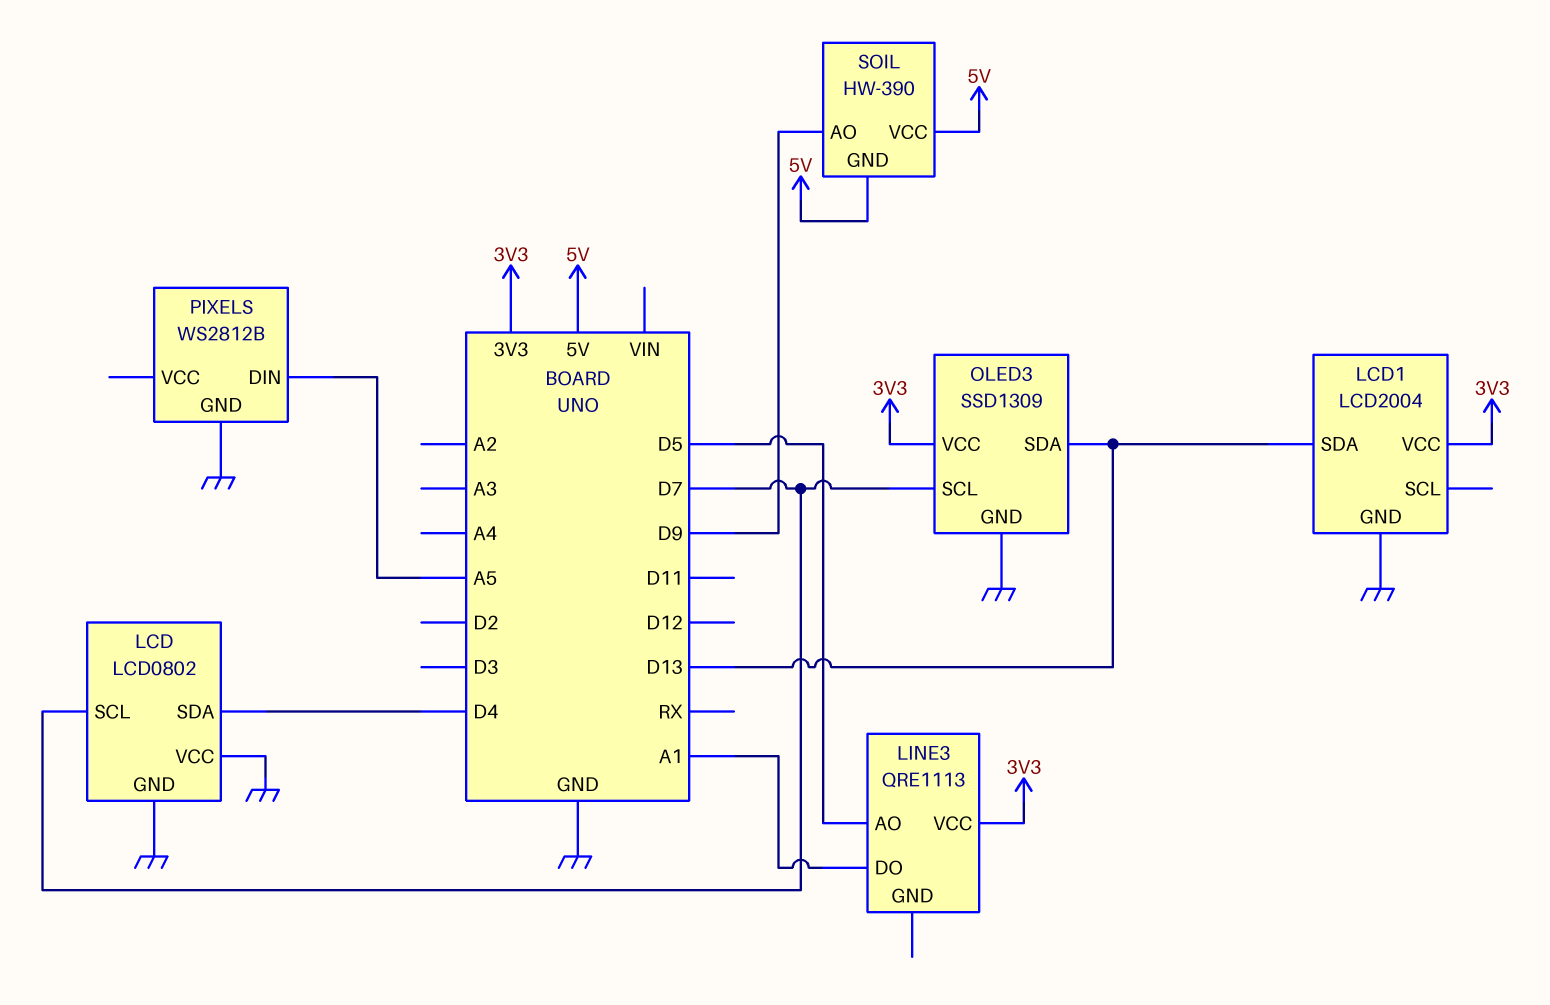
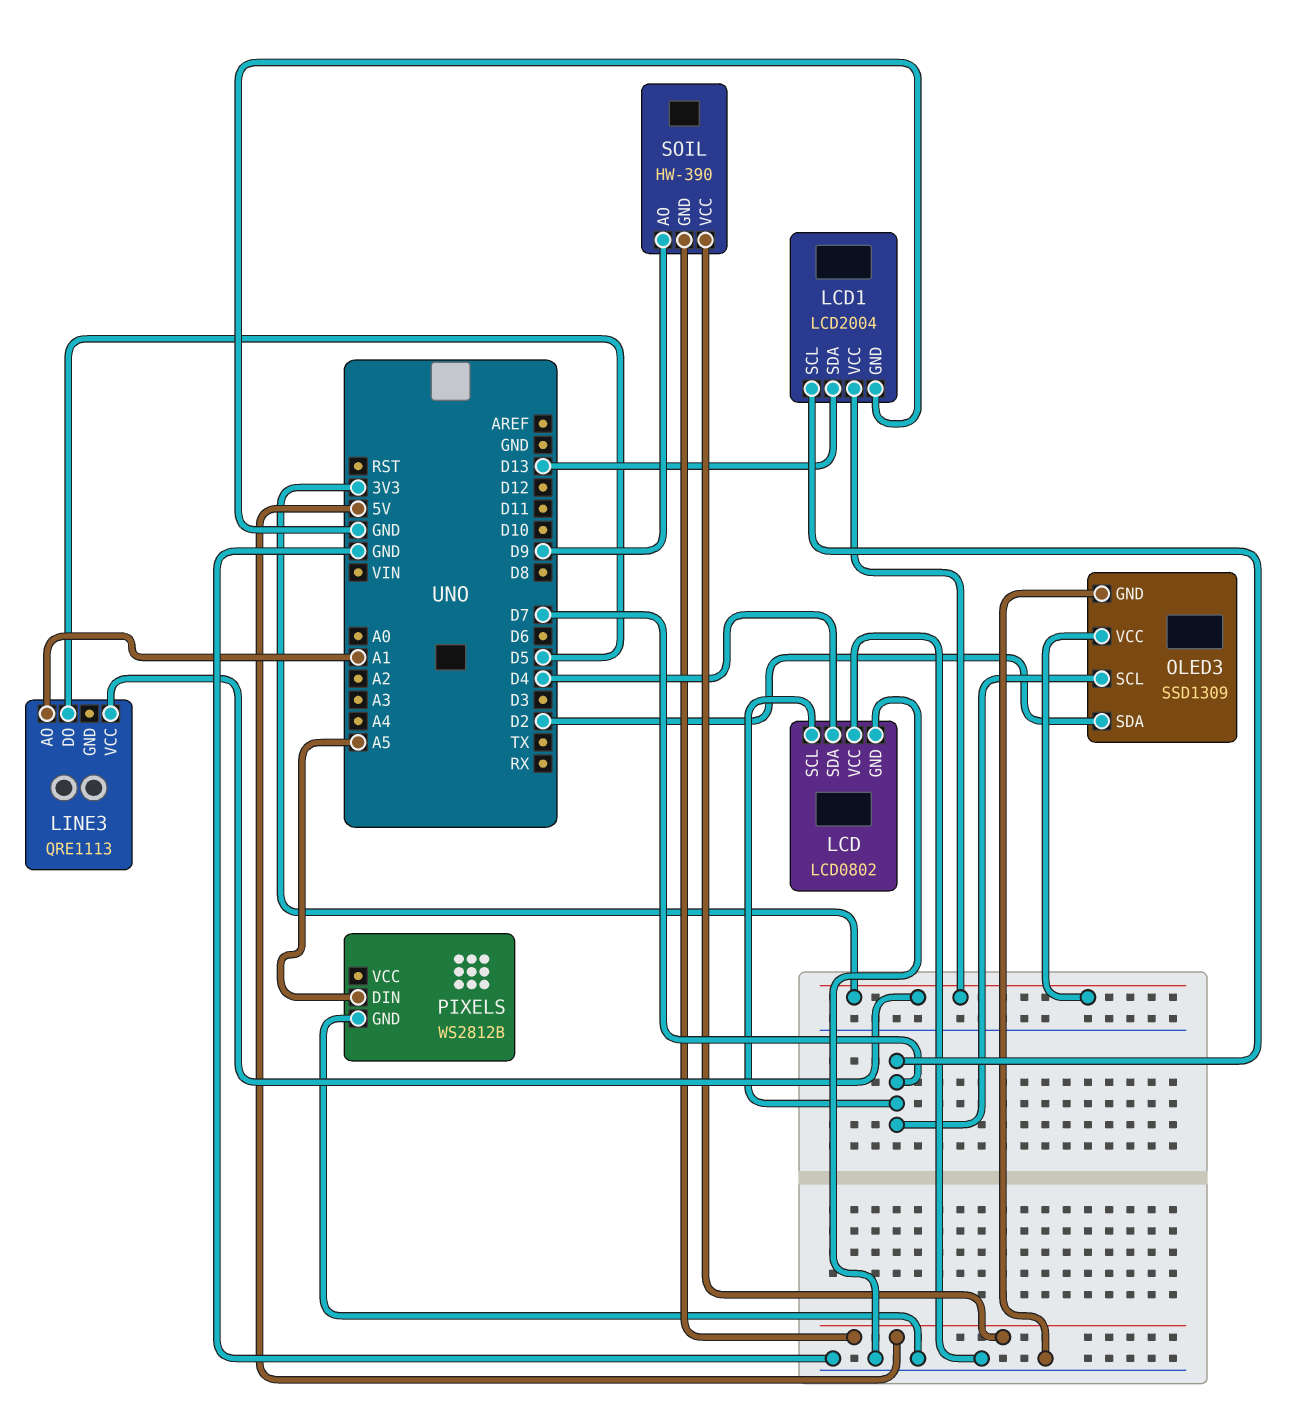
LCD1 pin SCL: none -> D7
LINE3 pin AO: D5 -> A1
LINE3 pin DO: A1 -> D5
OLED3 pin SDA: D13 -> D2

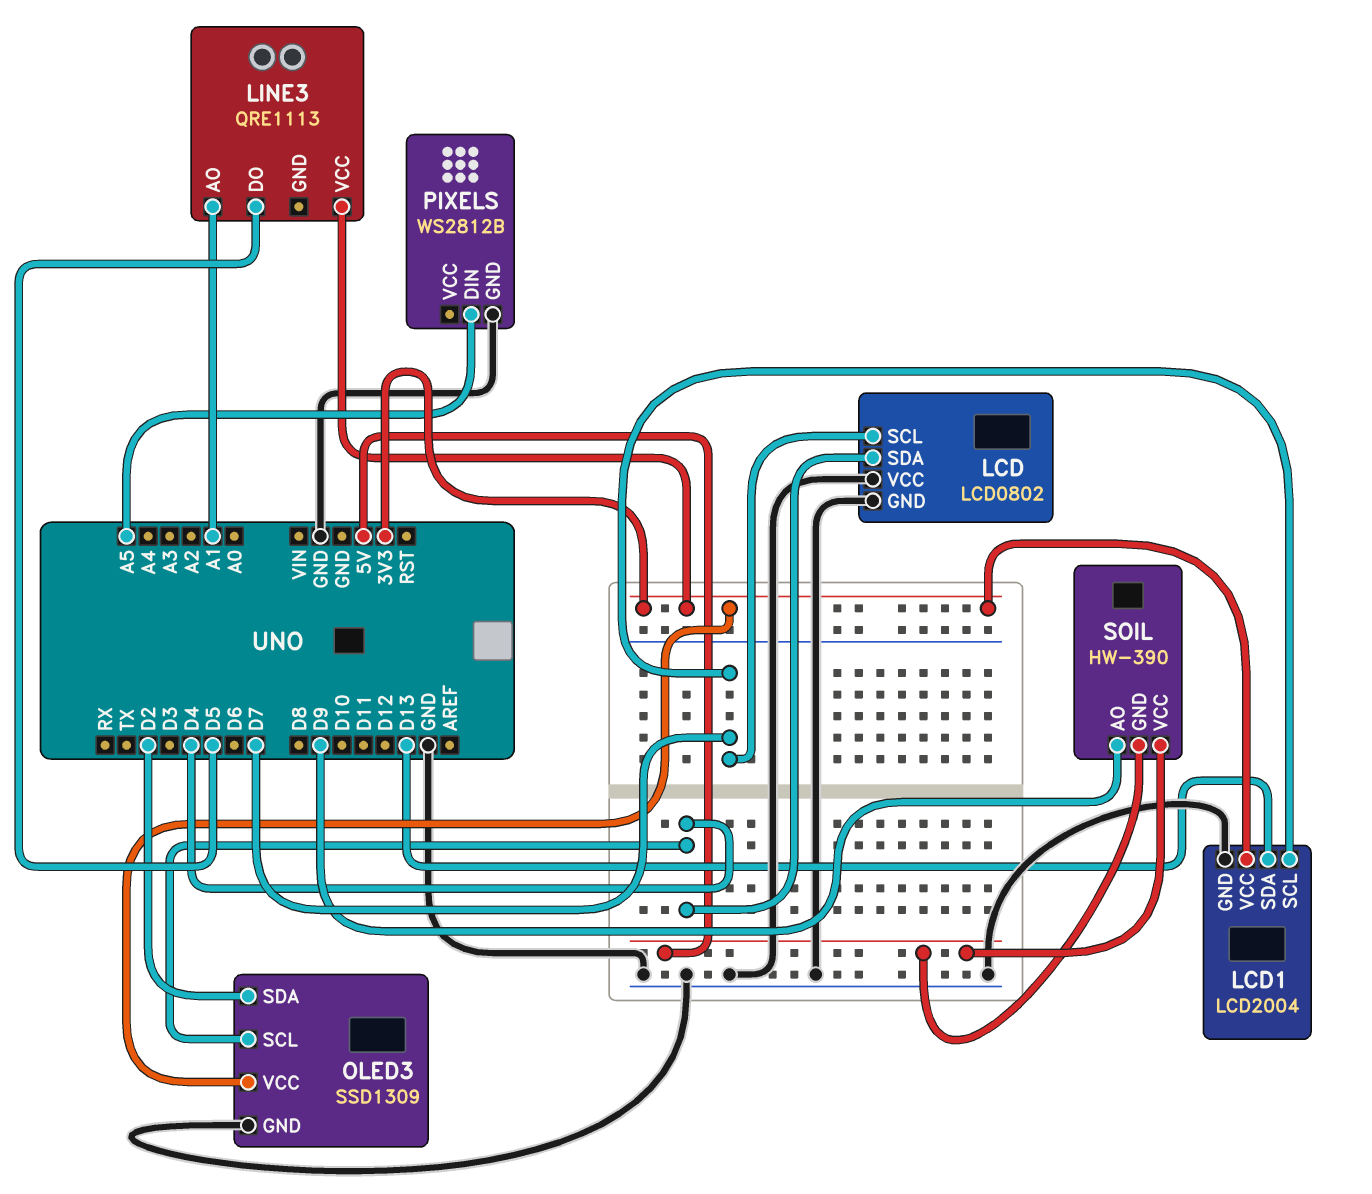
OLED3 pin SCL: D7 -> D4

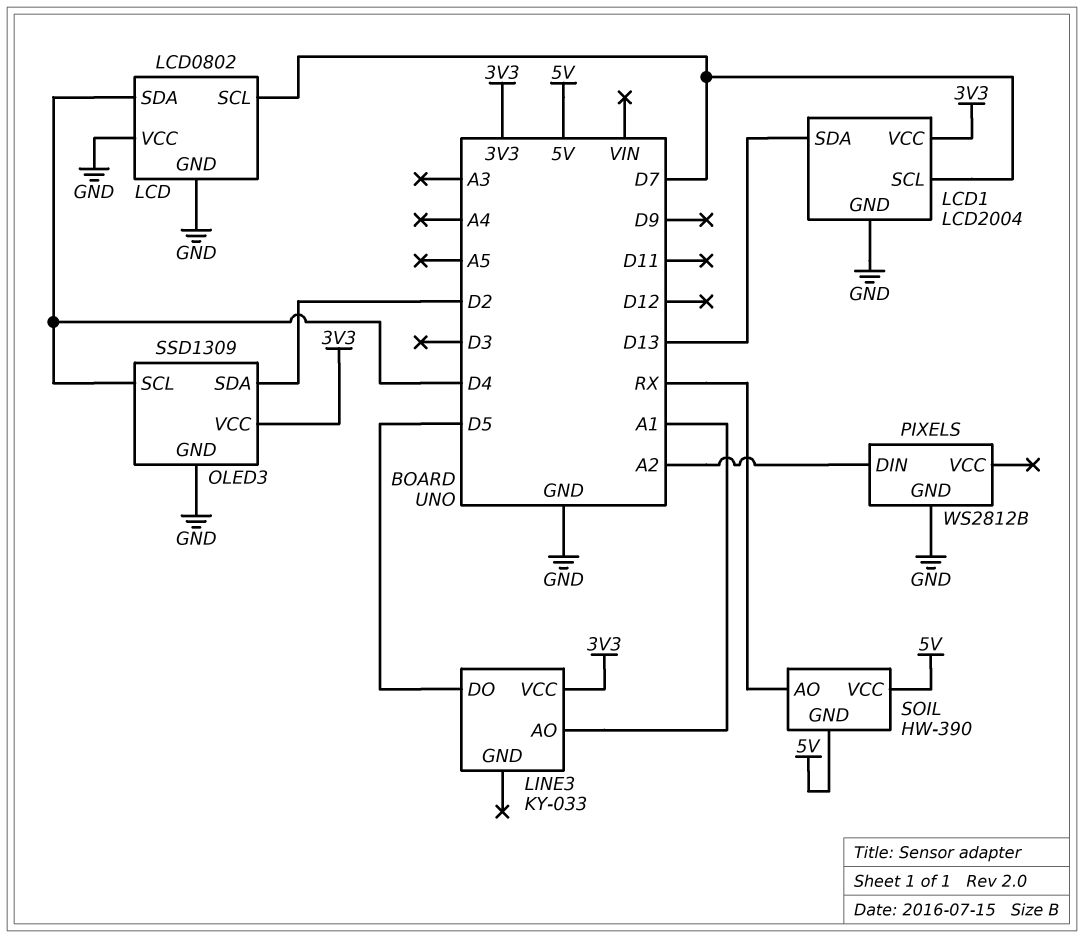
LINE3: QRE1113 -> KY-033
PIXELS pin DIN: A5 -> A2
SOIL pin AO: D9 -> RX

